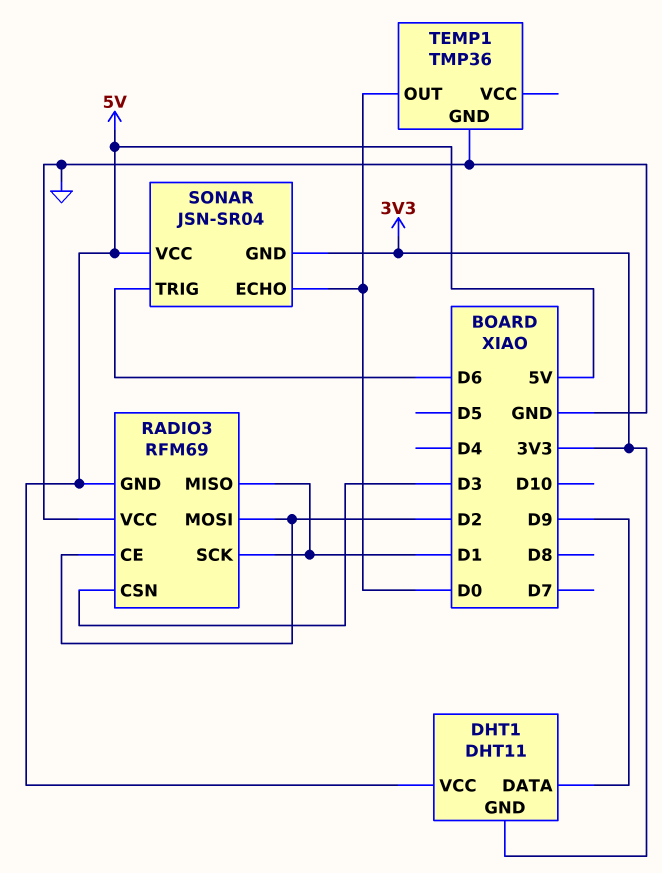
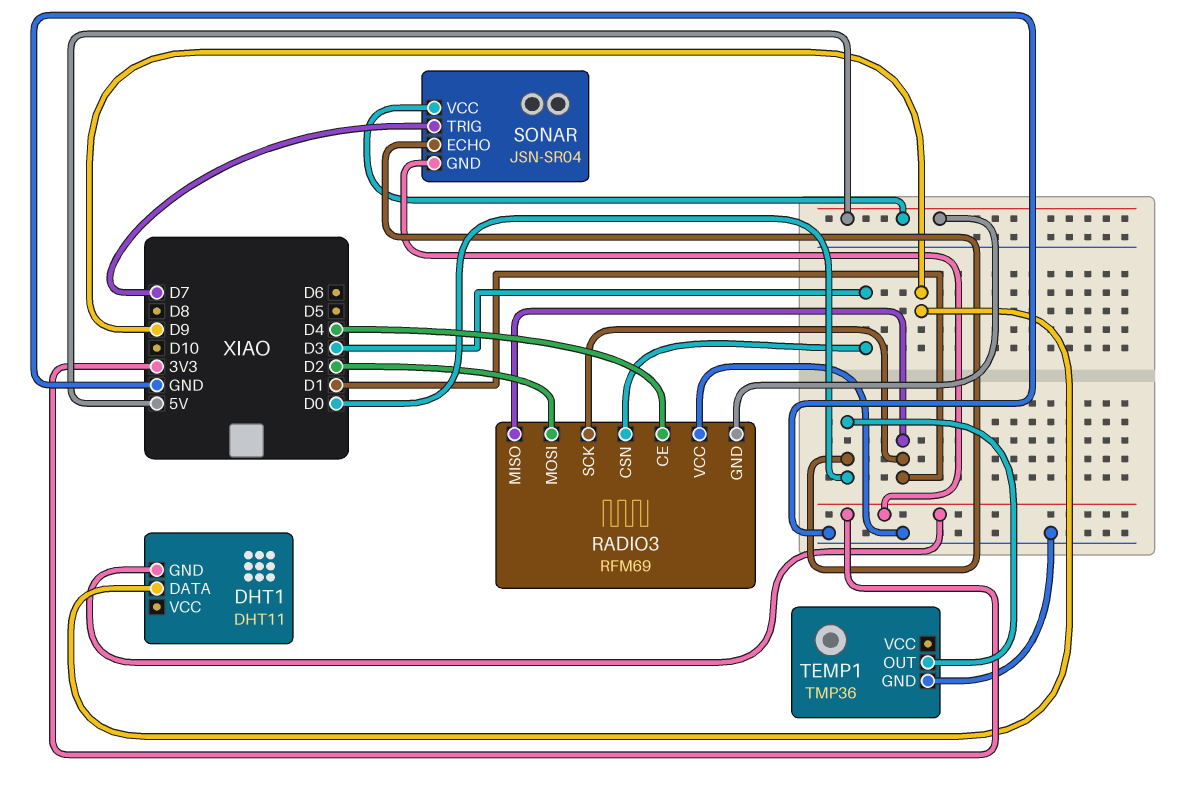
DHT1 pin VCC: 5V -> none
RADIO3 pin CE: D2 -> D4
SONAR pin TRIG: D6 -> D7

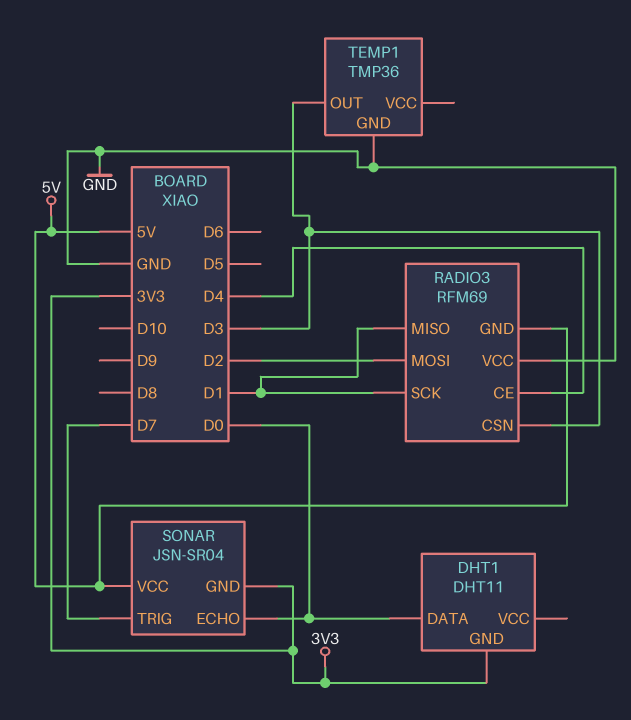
DHT1 pin DATA: D9 -> D0
TEMP1 pin OUT: D0 -> D3

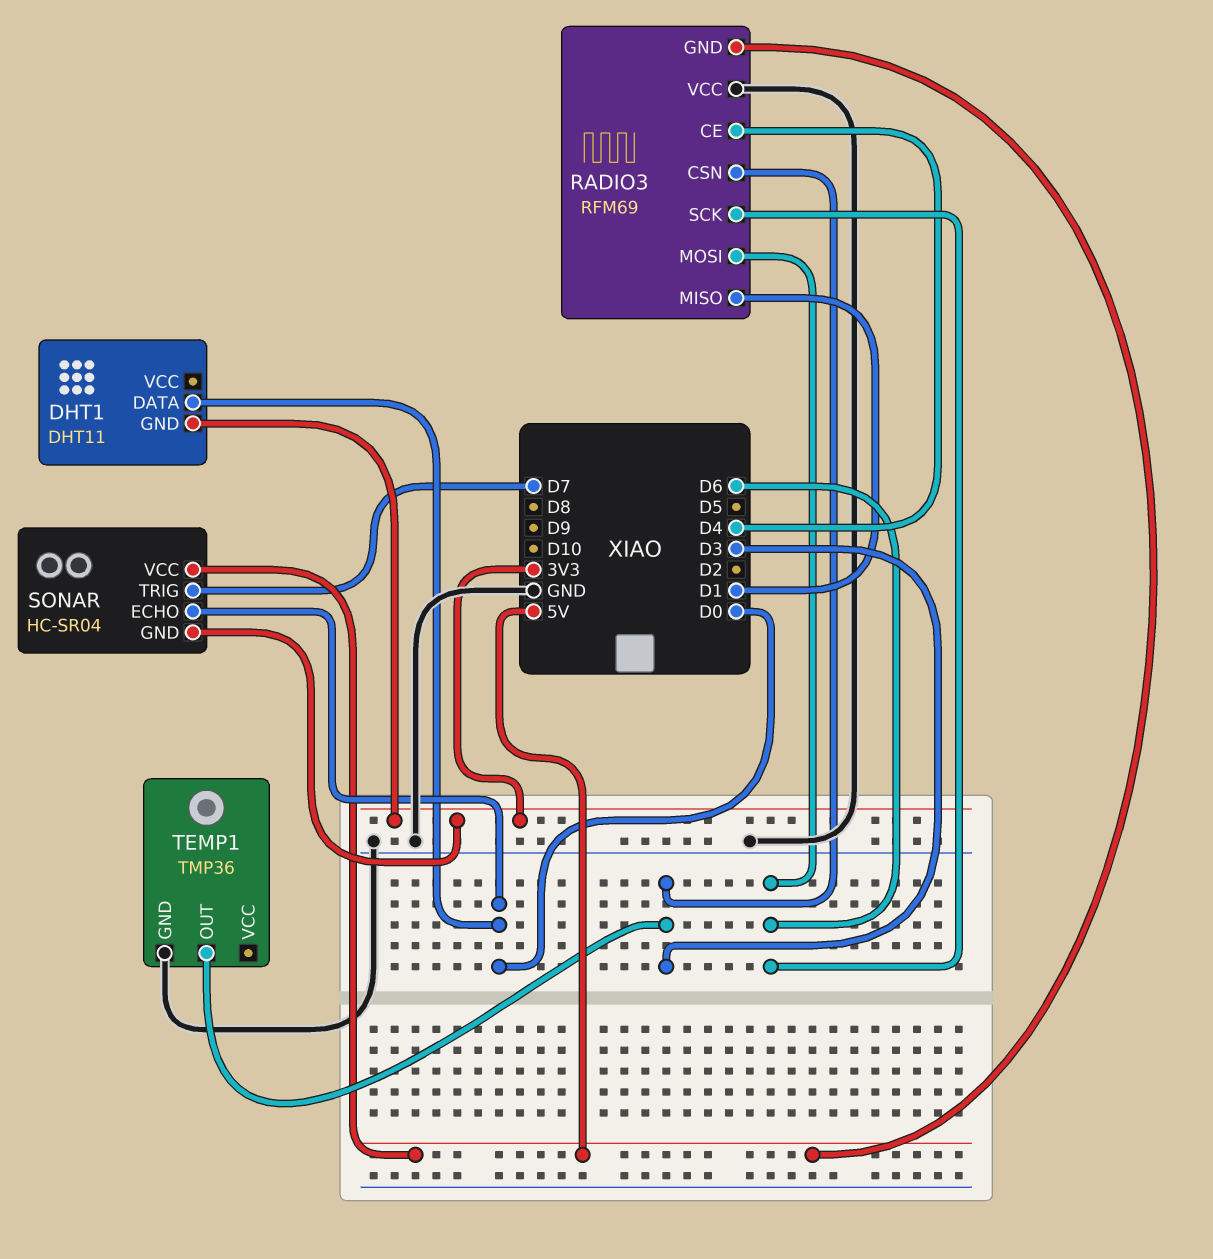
RADIO3 pin MOSI: D2 -> D6
RADIO3 pin SCK: D1 -> D6
SONAR: JSN-SR04 -> HC-SR04

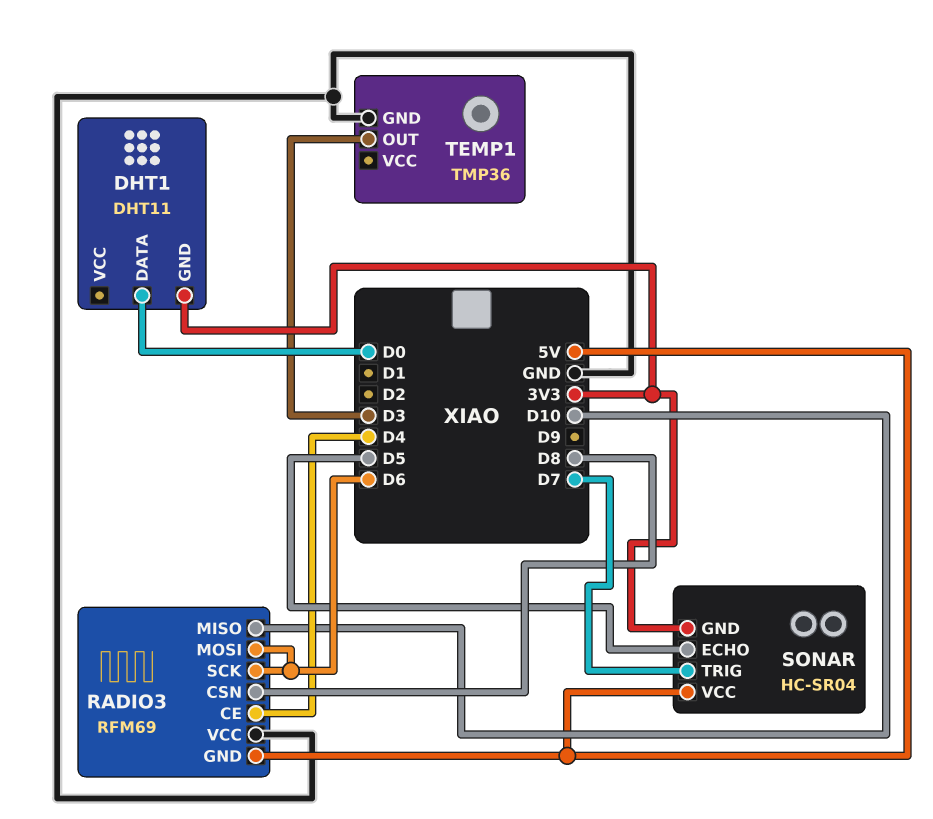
RADIO3 pin CSN: D3 -> D8
RADIO3 pin MISO: D1 -> D10
SONAR pin ECHO: D0 -> D5

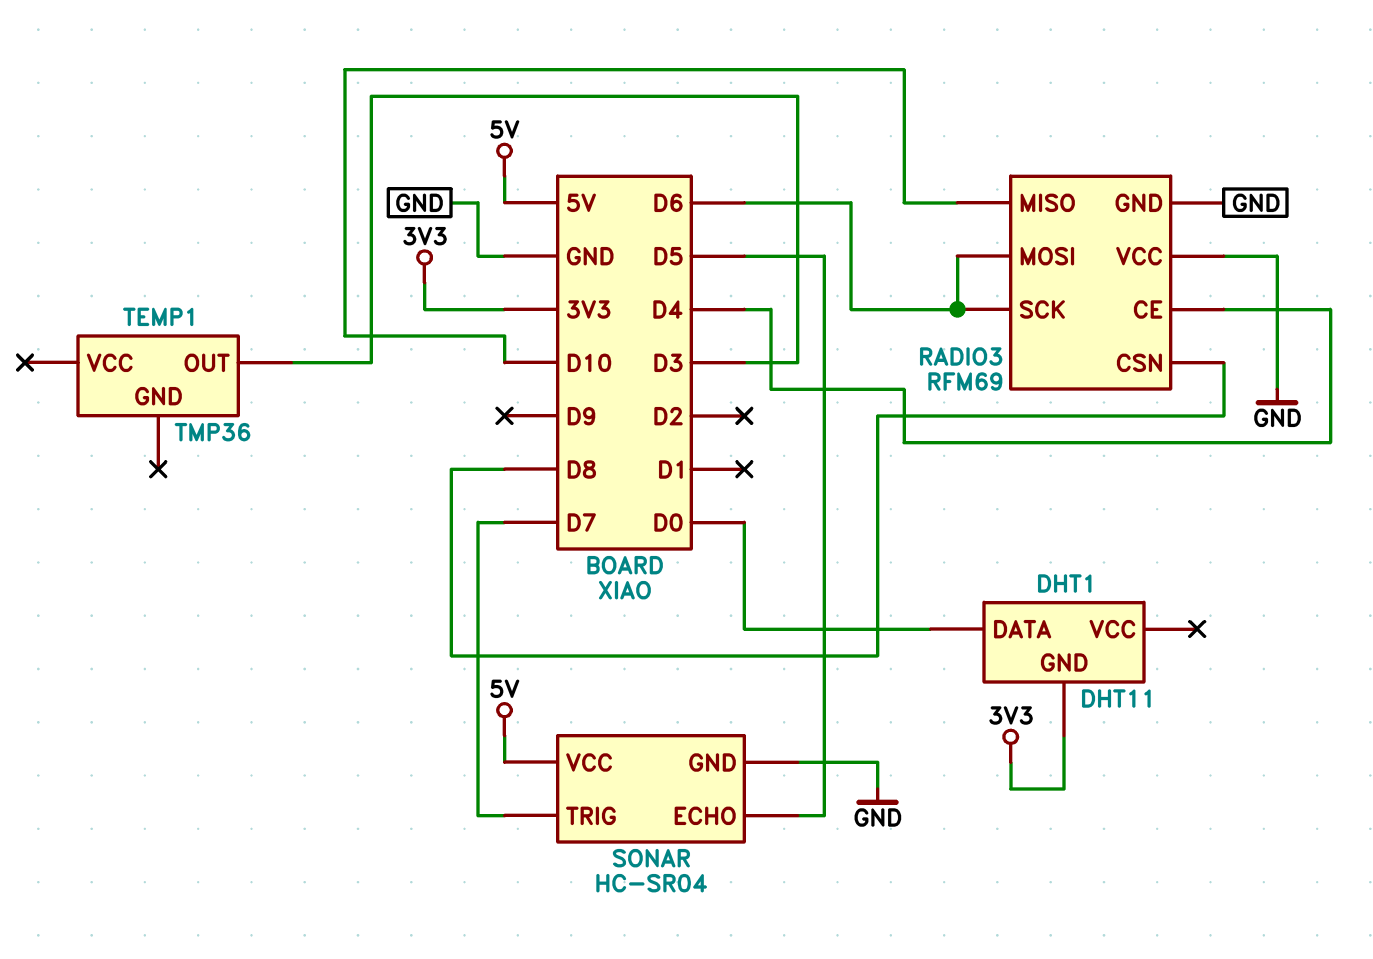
RADIO3 pin GND: 5V -> GND
SONAR pin GND: 3V3 -> GND
TEMP1 pin GND: GND -> none

